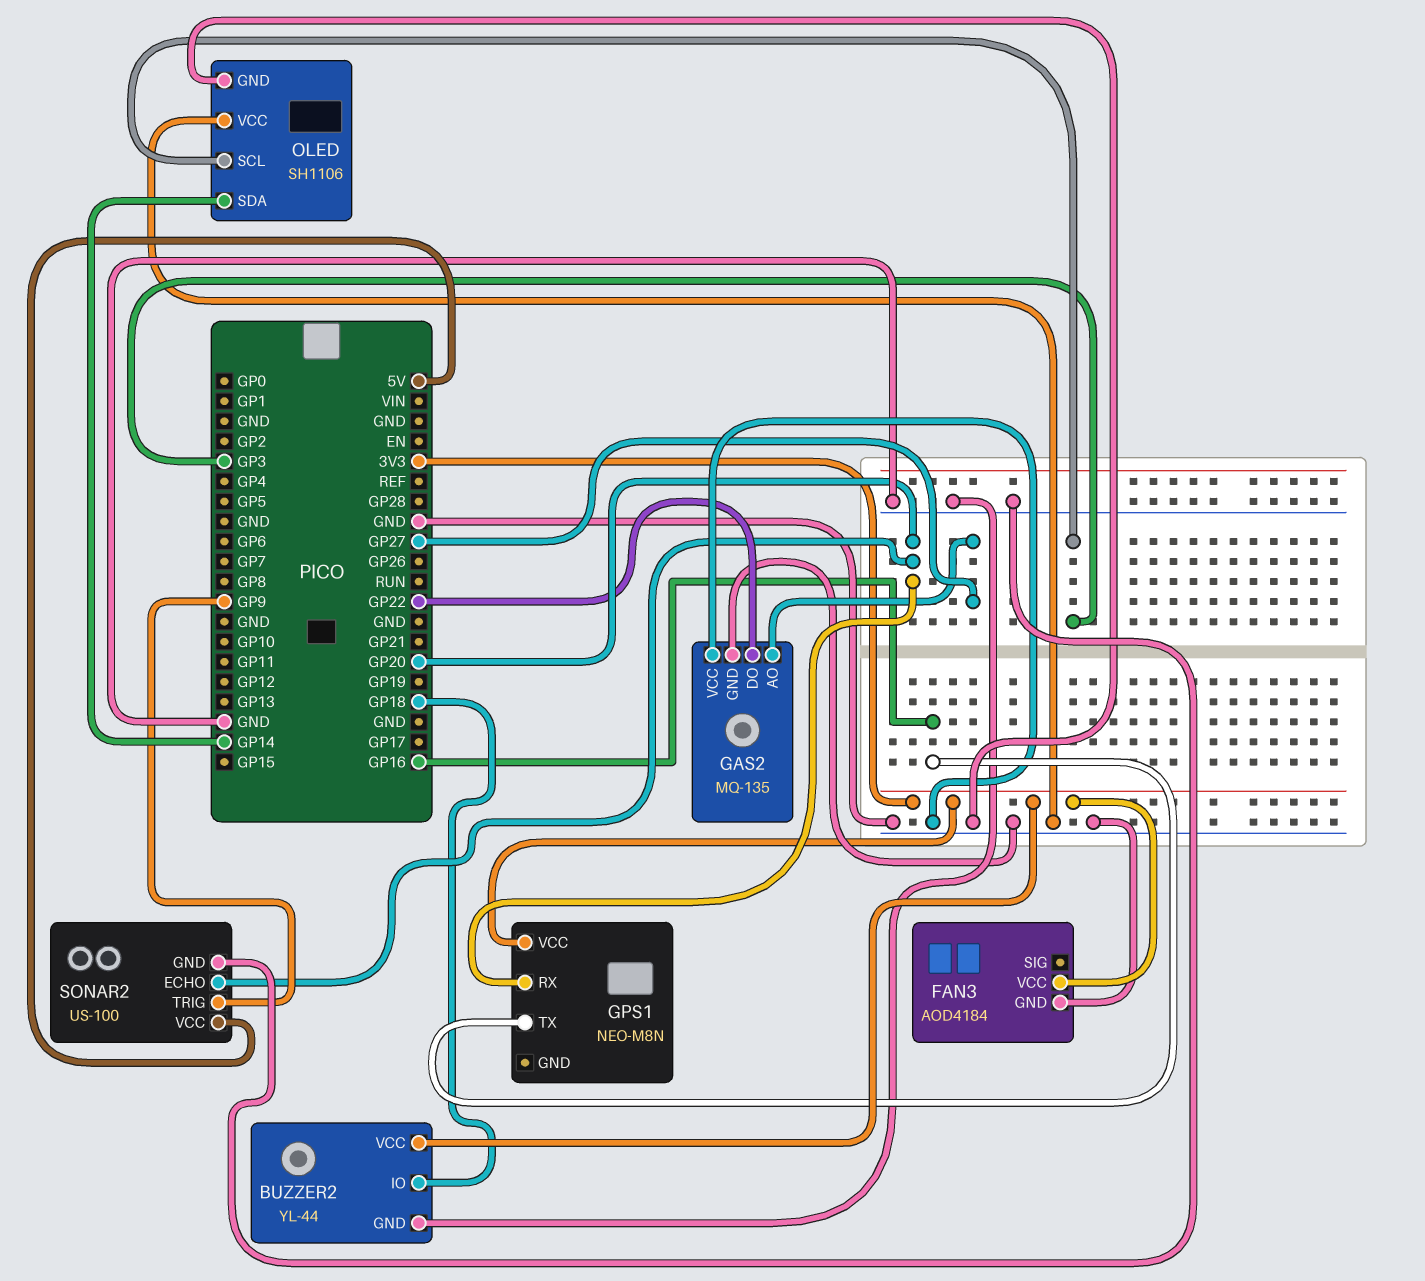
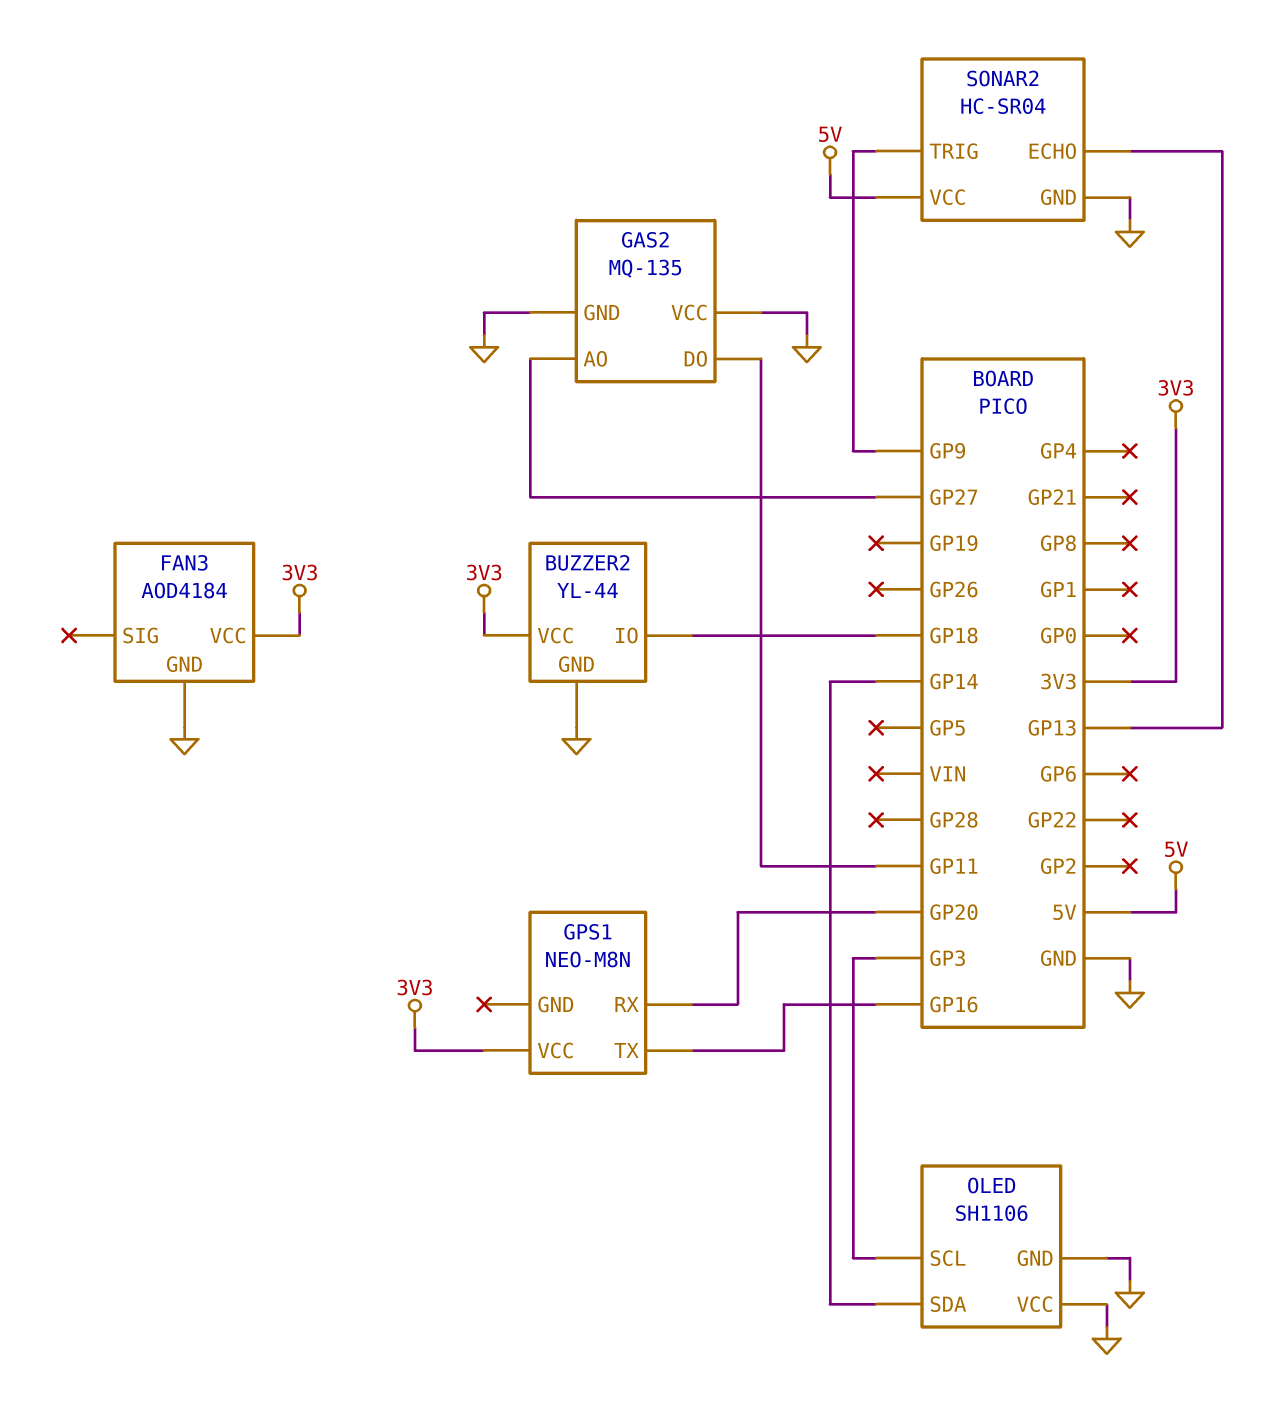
GAS2 pin DO: GP22 -> GP11
SONAR2: US-100 -> HC-SR04
SONAR2 pin ECHO: GP20 -> GP13

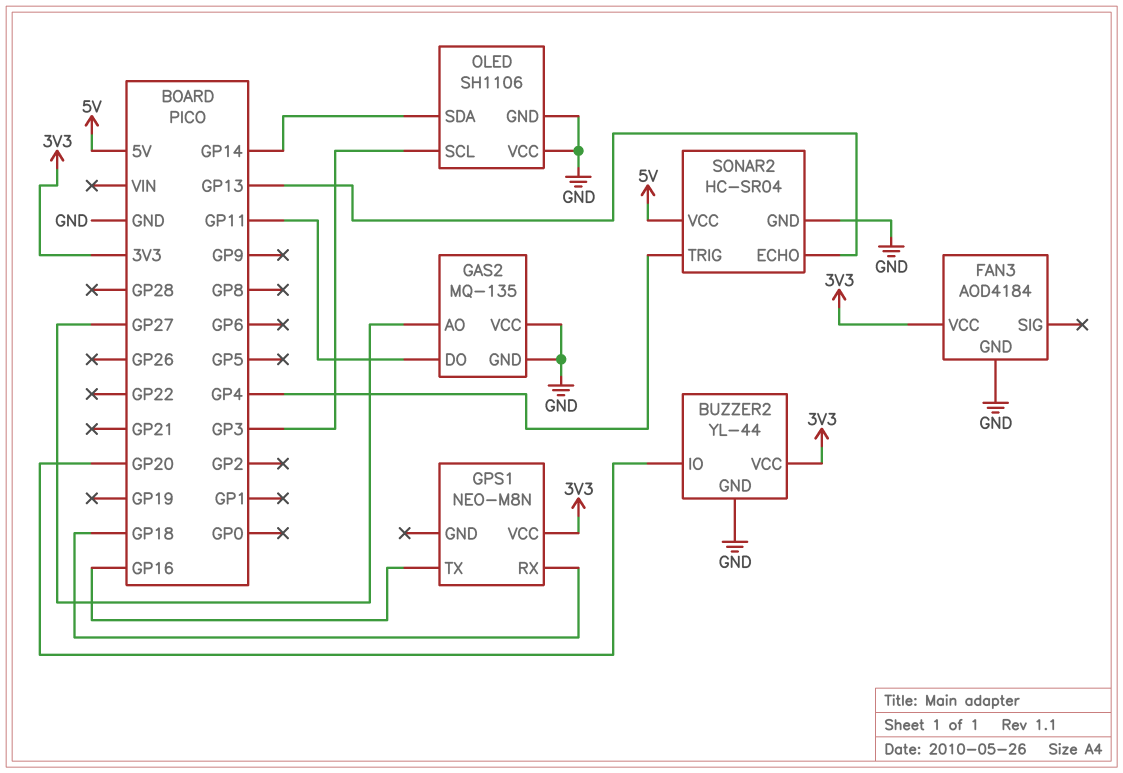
BUZZER2 pin IO: GP18 -> GP20
GPS1 pin RX: GP20 -> GP18
SONAR2 pin TRIG: GP9 -> GP4

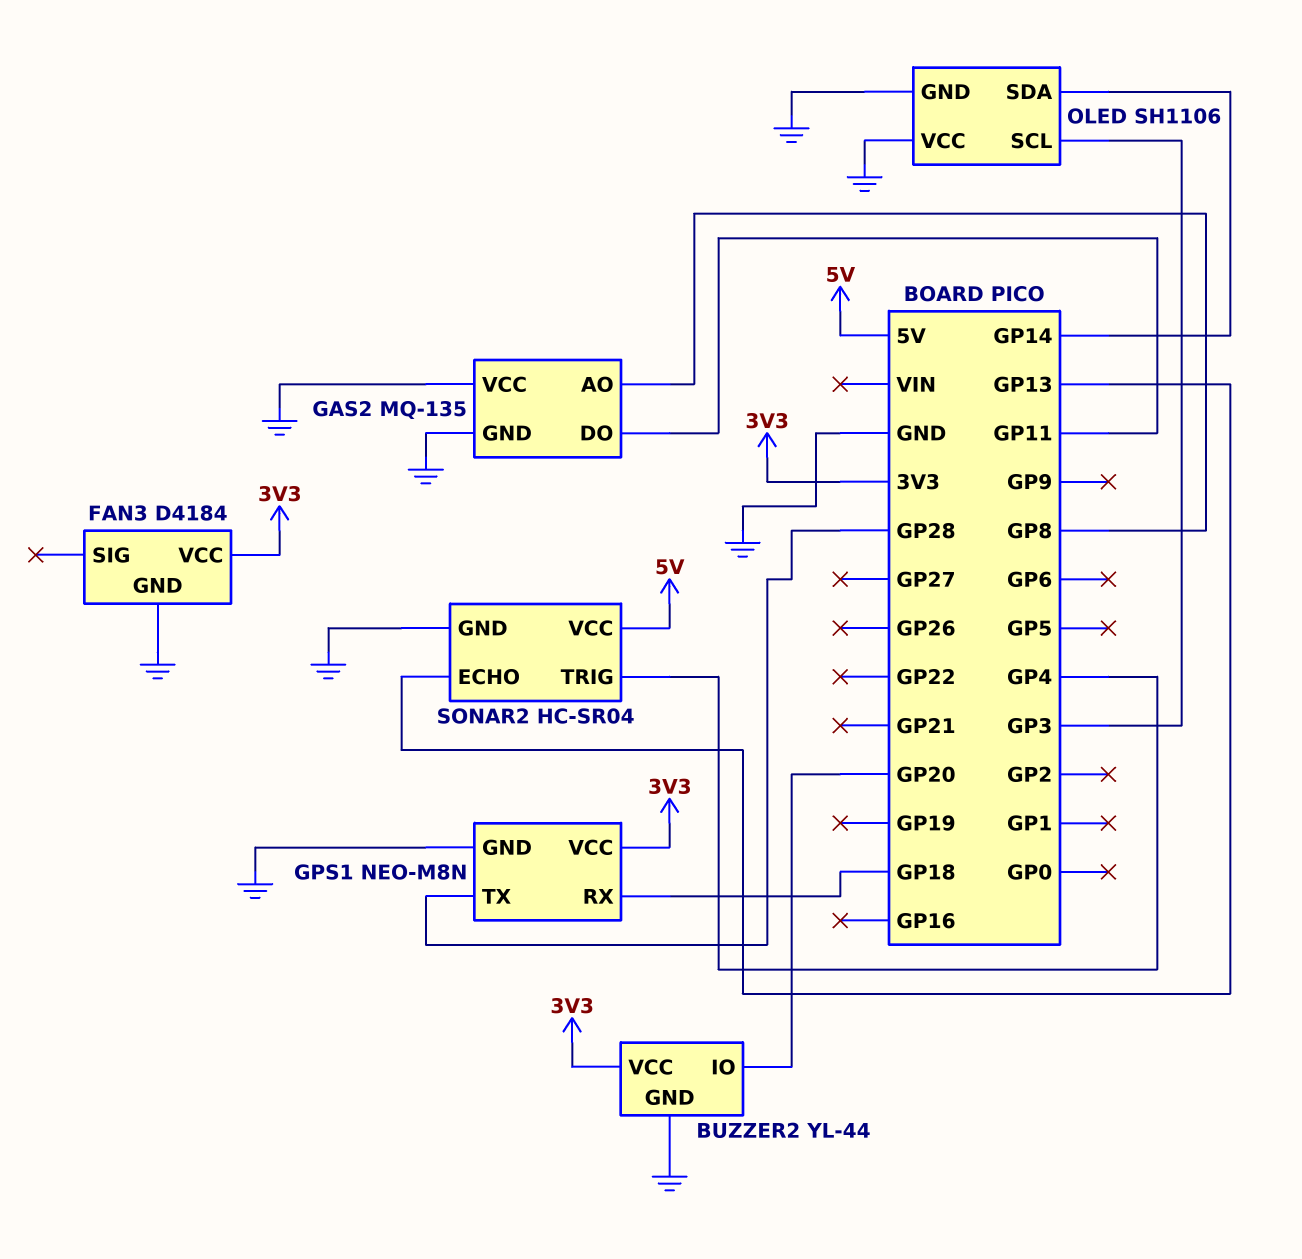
FAN3: AOD4184 -> D4184
GAS2 pin AO: GP27 -> GP8
GPS1 pin GND: none -> GND
GPS1 pin TX: GP16 -> GP28

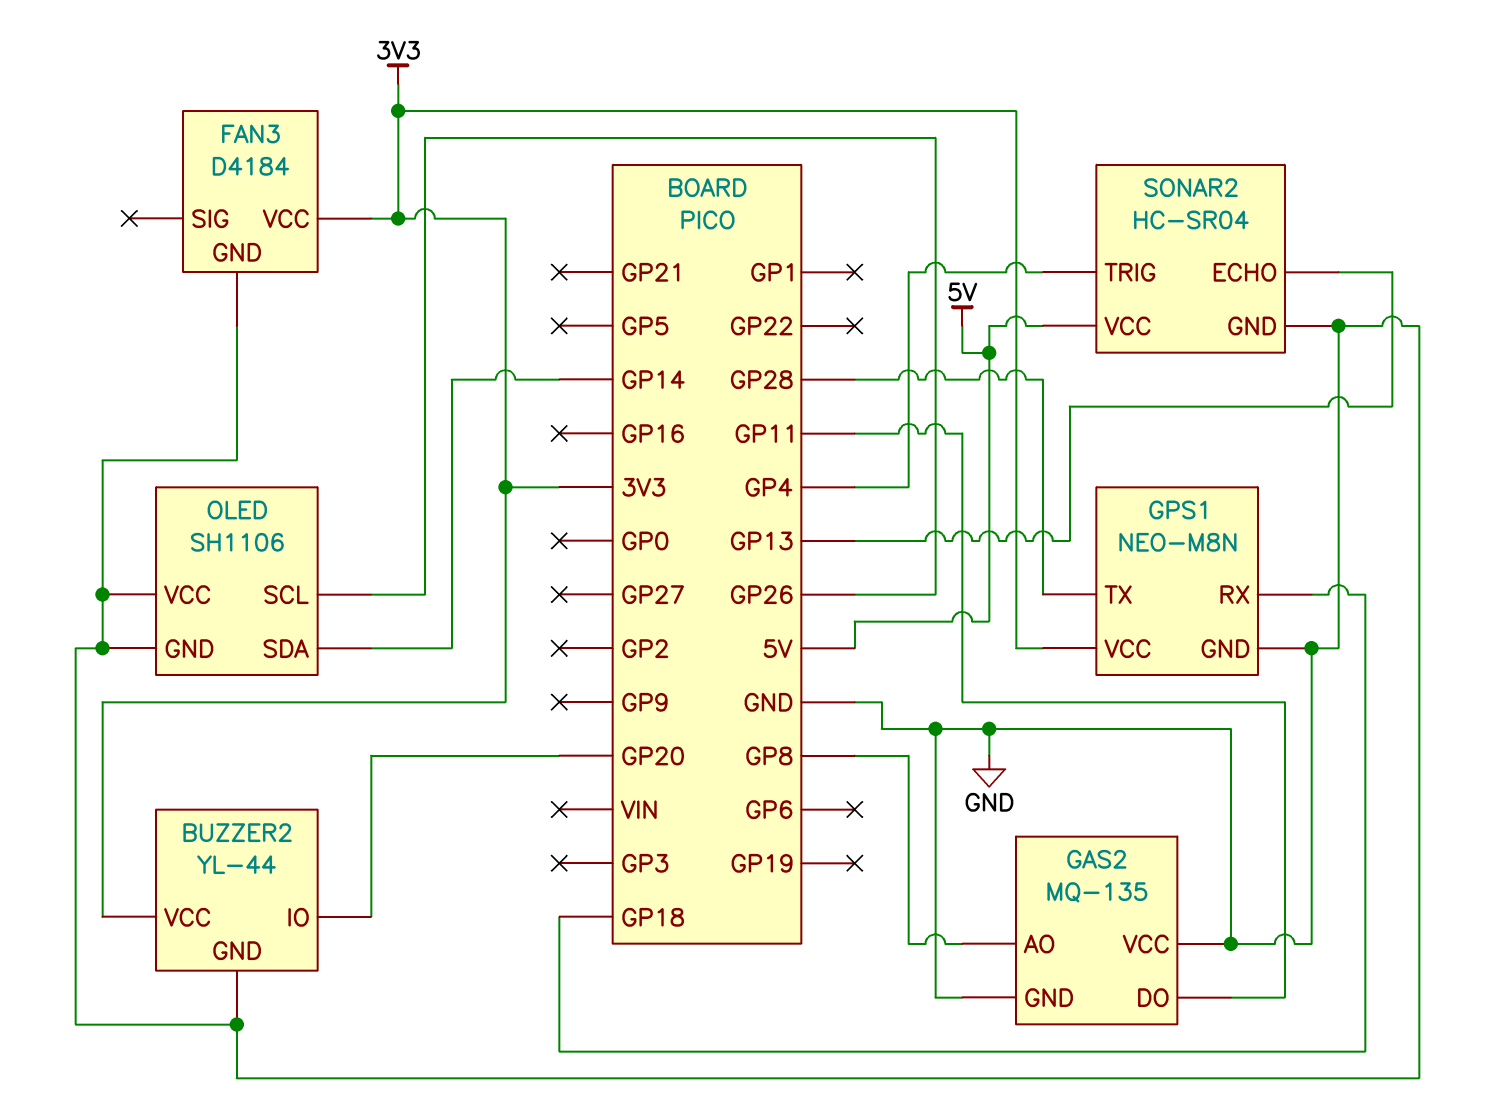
OLED pin SCL: GP3 -> GP26

